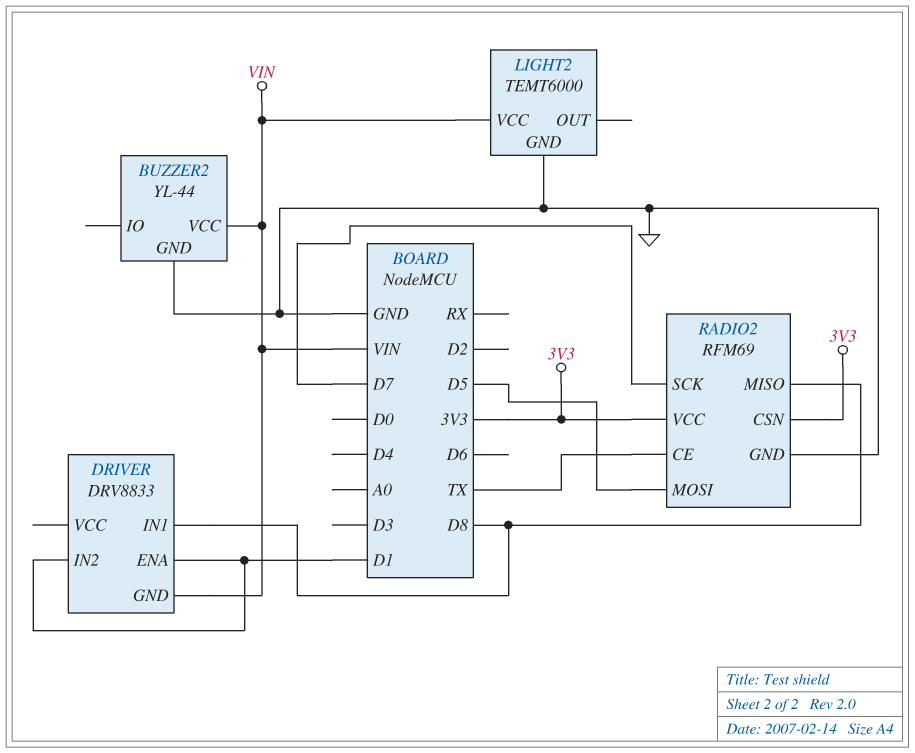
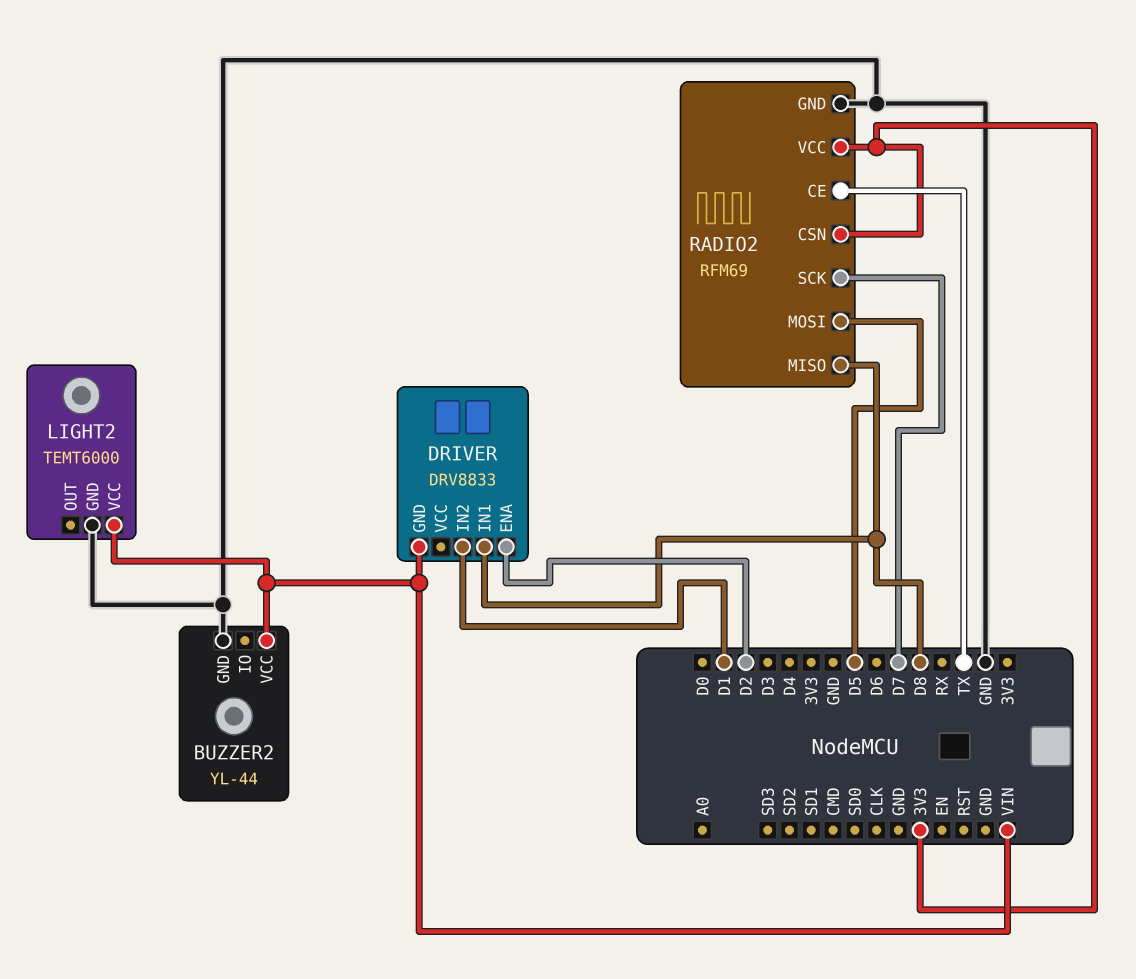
DRIVER pin ENA: D1 -> D2

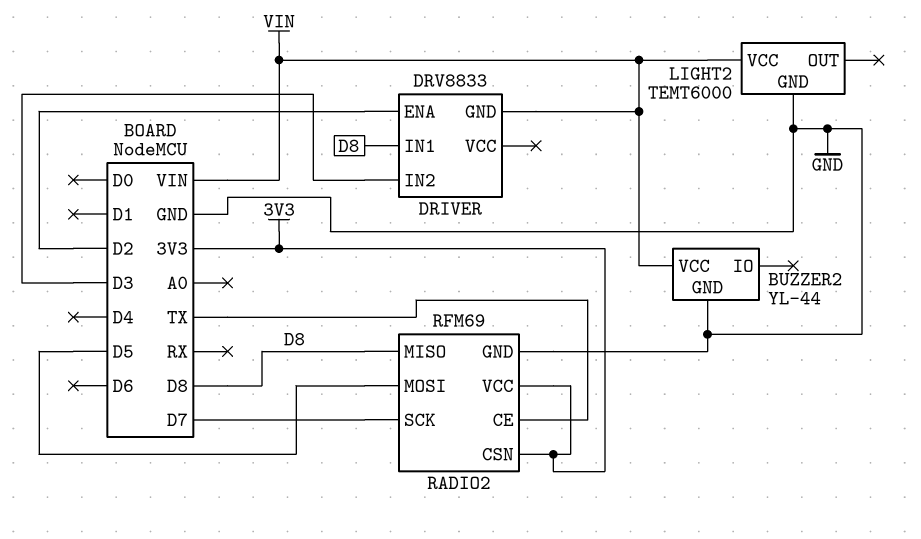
DRIVER pin IN2: D1 -> D3

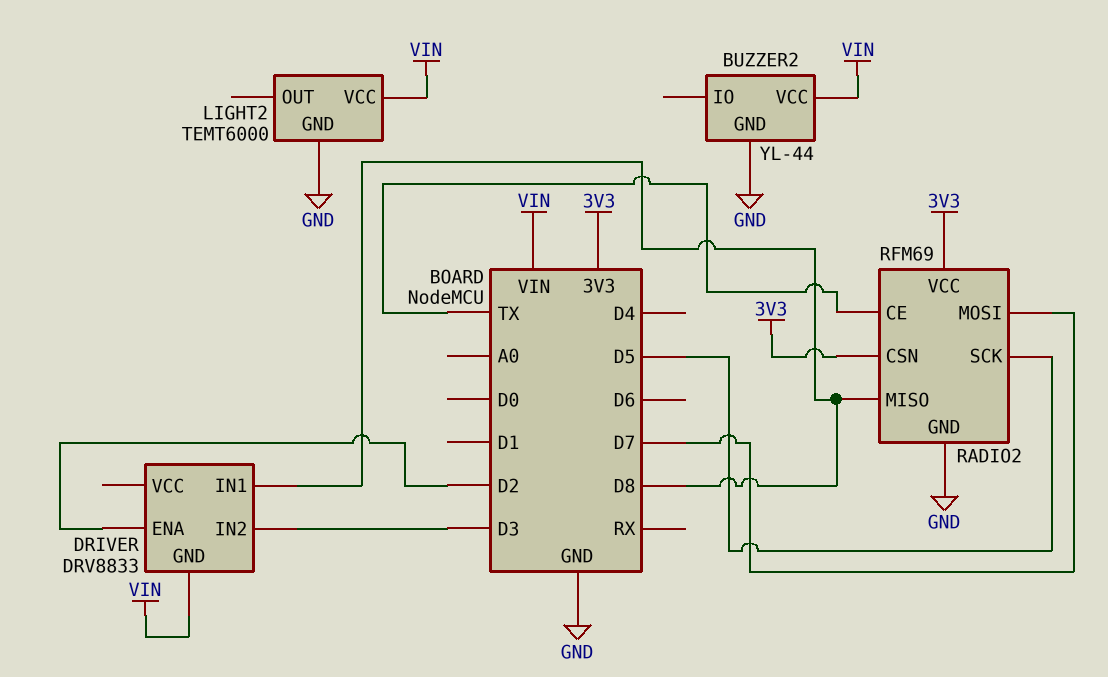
RADIO2 pin MOSI: D5 -> D7
RADIO2 pin SCK: D7 -> D5

